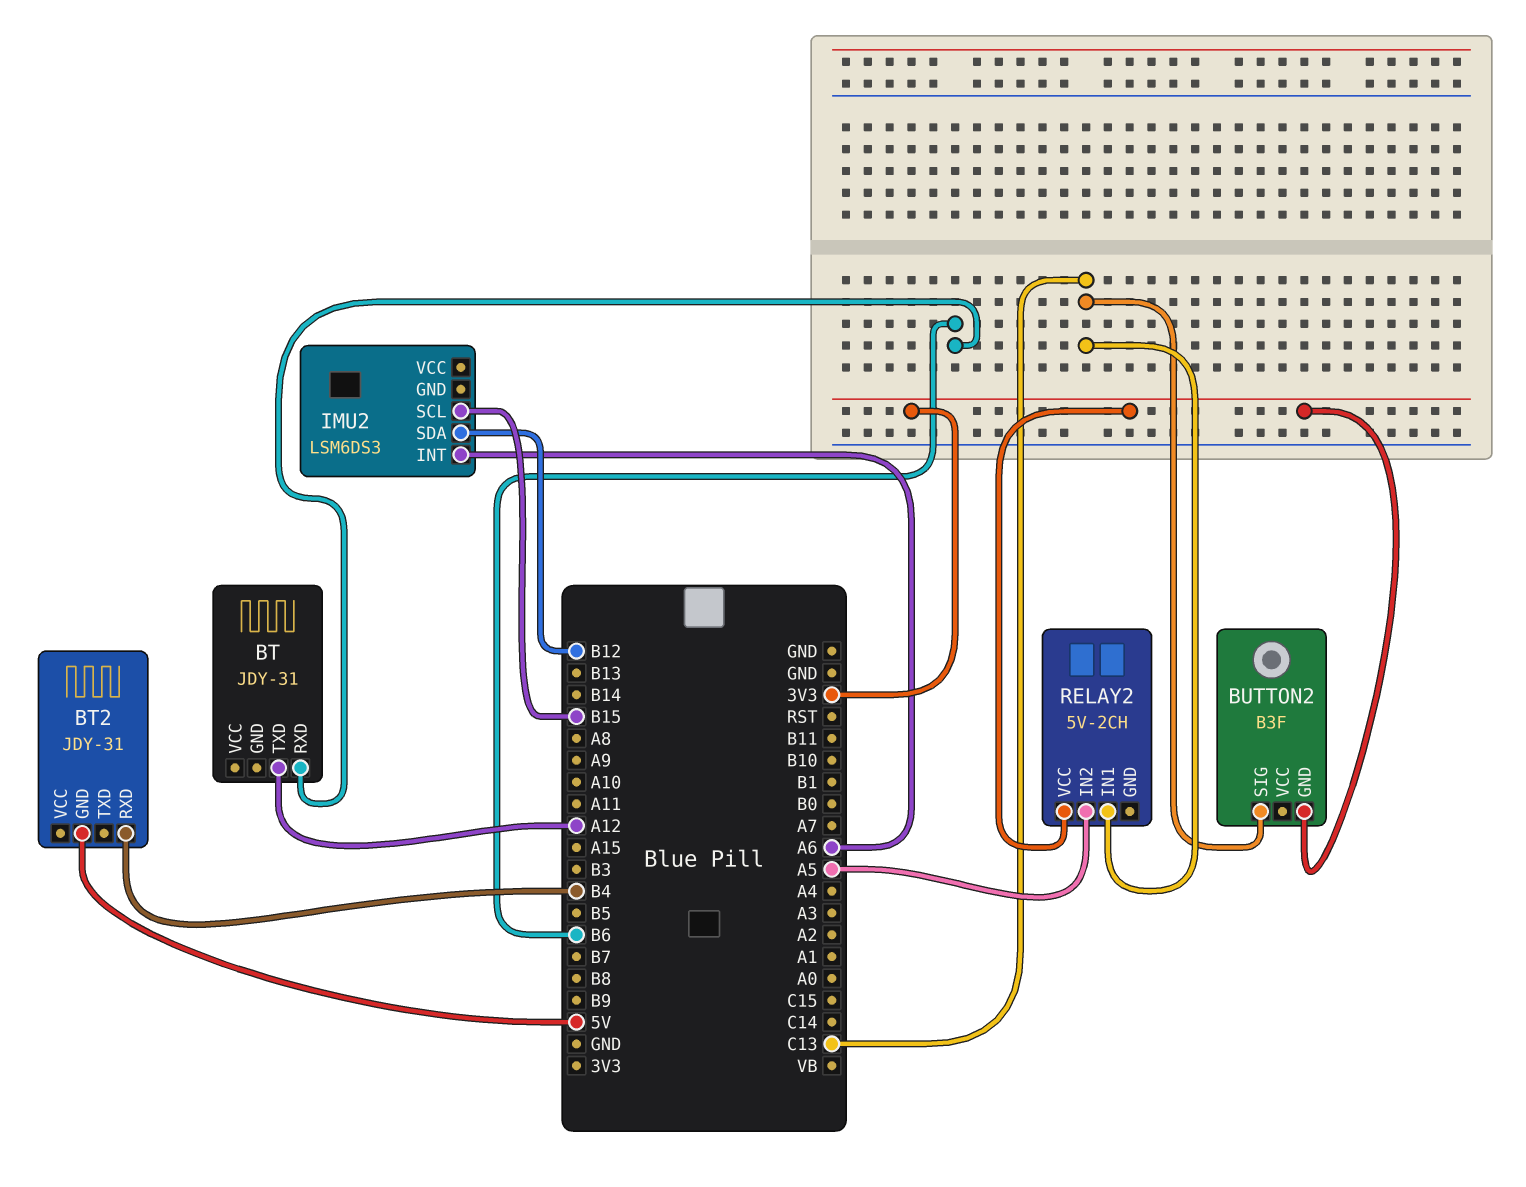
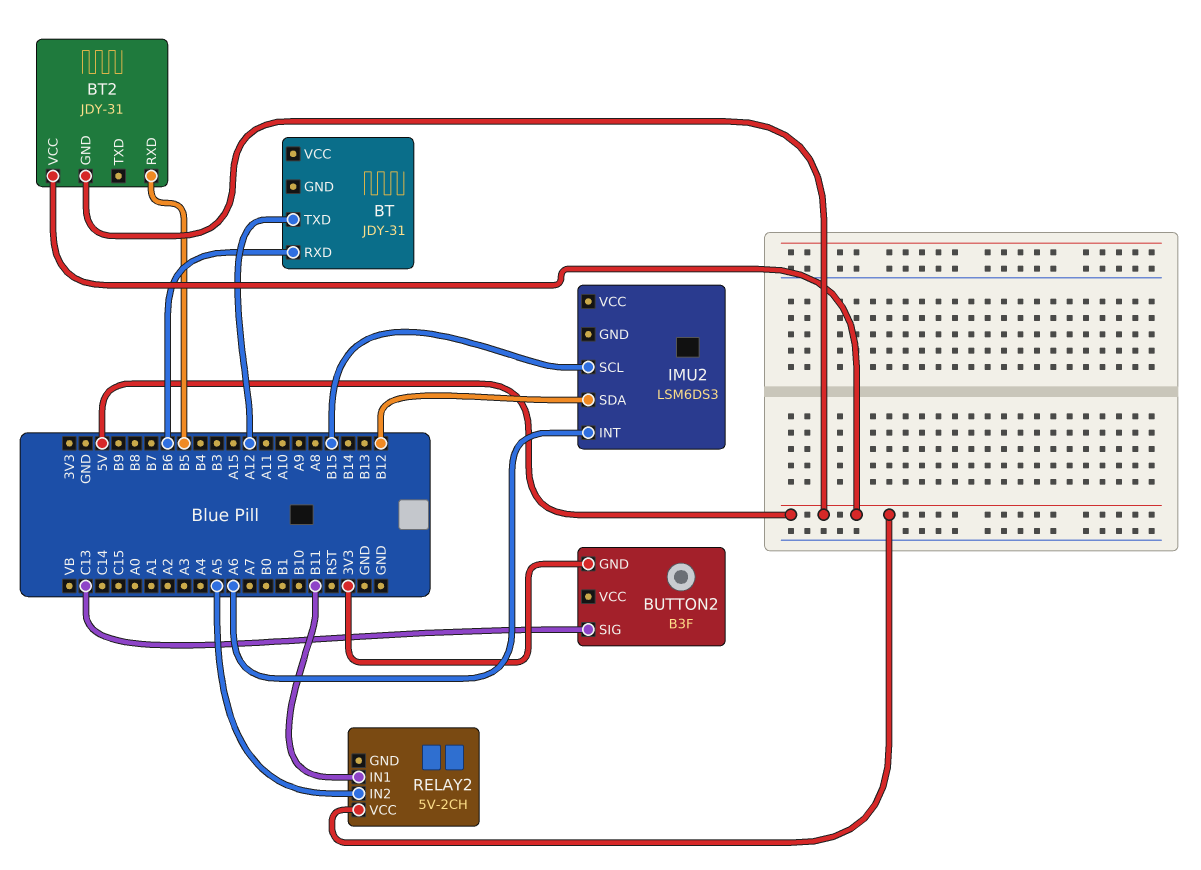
BT2 pin RXD: B4 -> B5
BT2 pin VCC: none -> 5V
RELAY2 pin IN1: C13 -> B11
RELAY2 pin VCC: 3V3 -> 5V

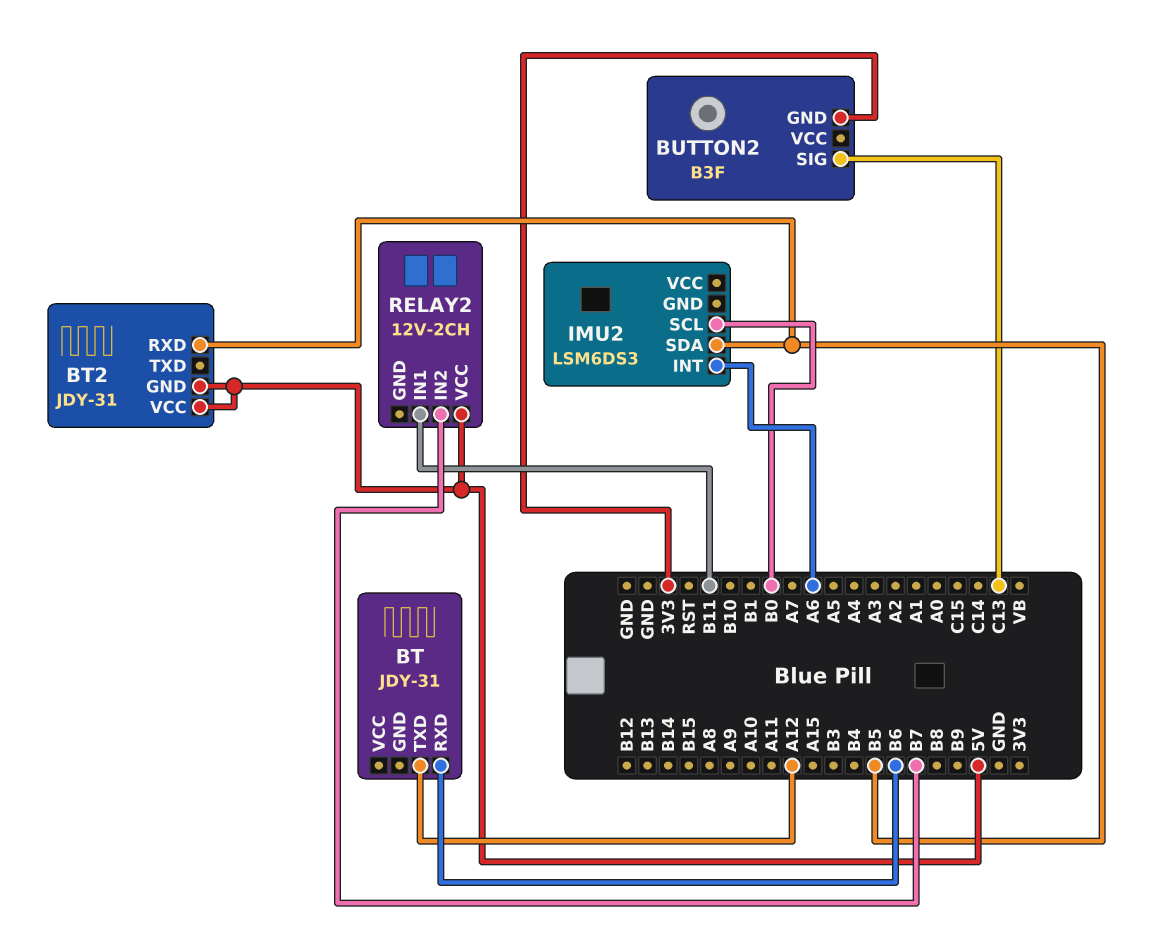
IMU2 pin SCL: B15 -> B0
IMU2 pin SDA: B12 -> B5
RELAY2: 5V-2CH -> 12V-2CH
RELAY2 pin IN2: A5 -> B7

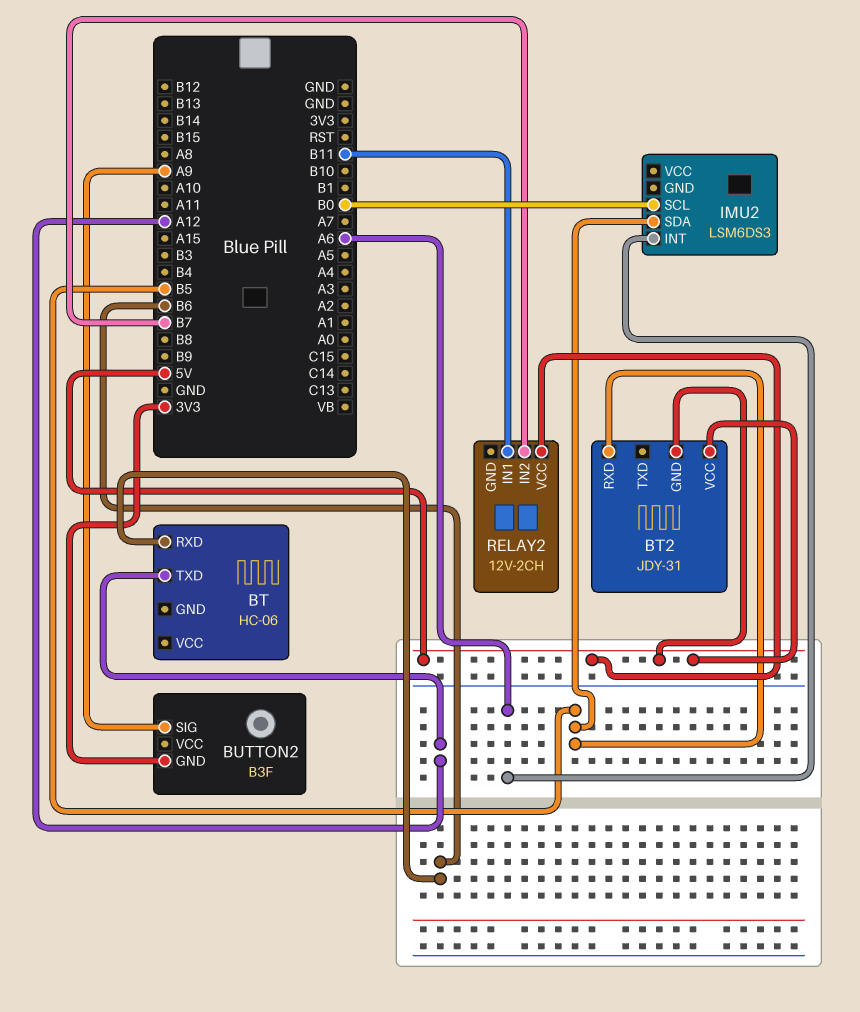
BT: JDY-31 -> HC-06
BUTTON2 pin SIG: C13 -> A9

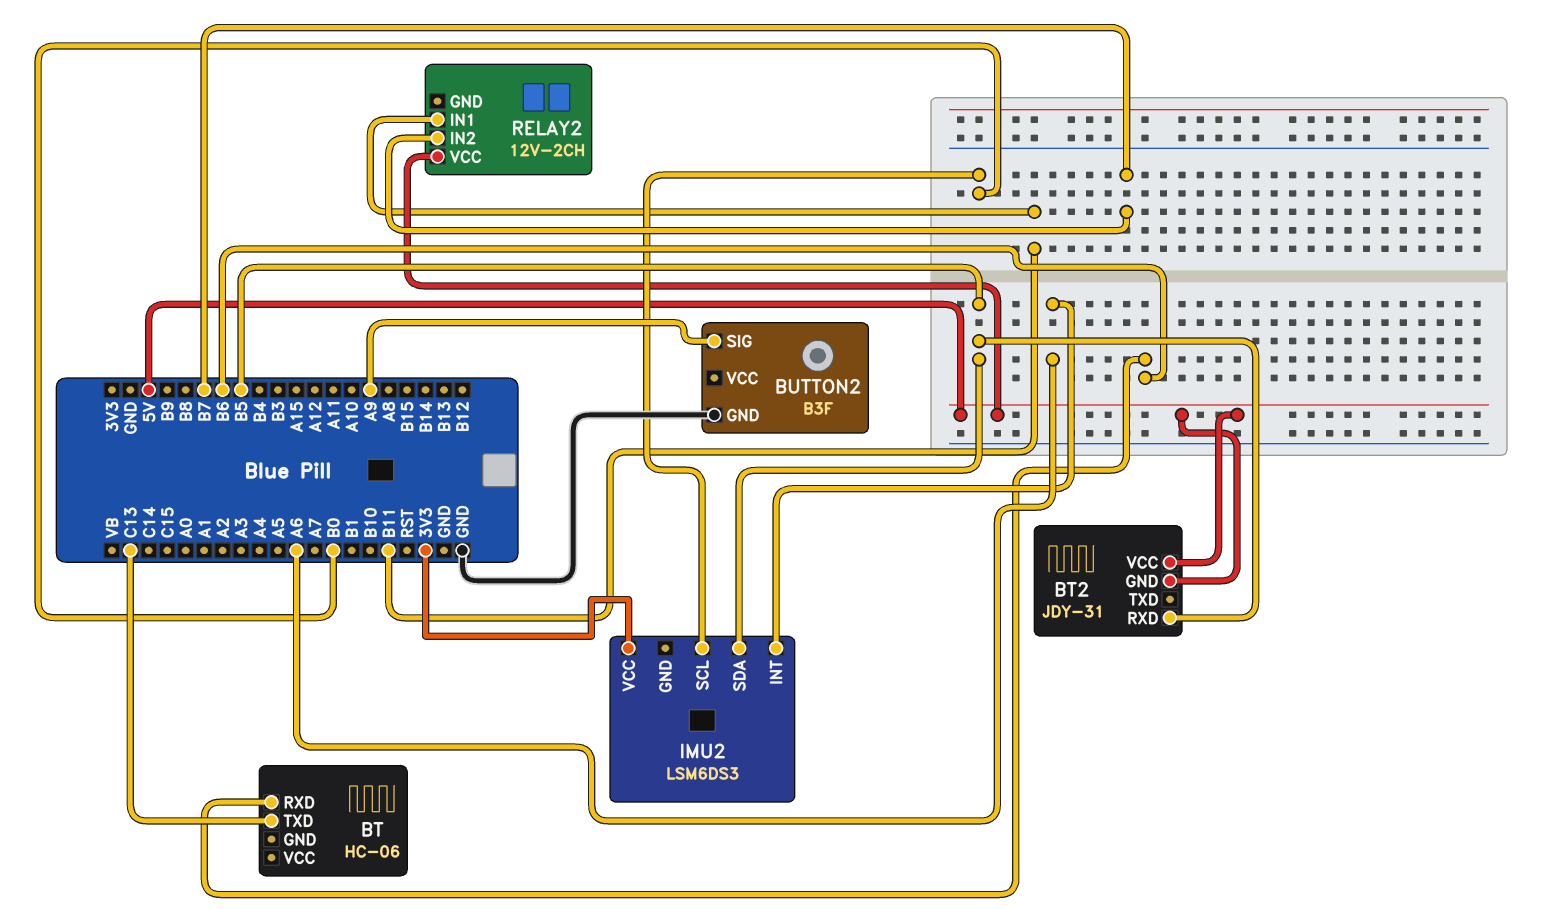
BT pin TXD: A12 -> C13
BUTTON2 pin GND: 3V3 -> GND
IMU2 pin VCC: none -> 3V3

